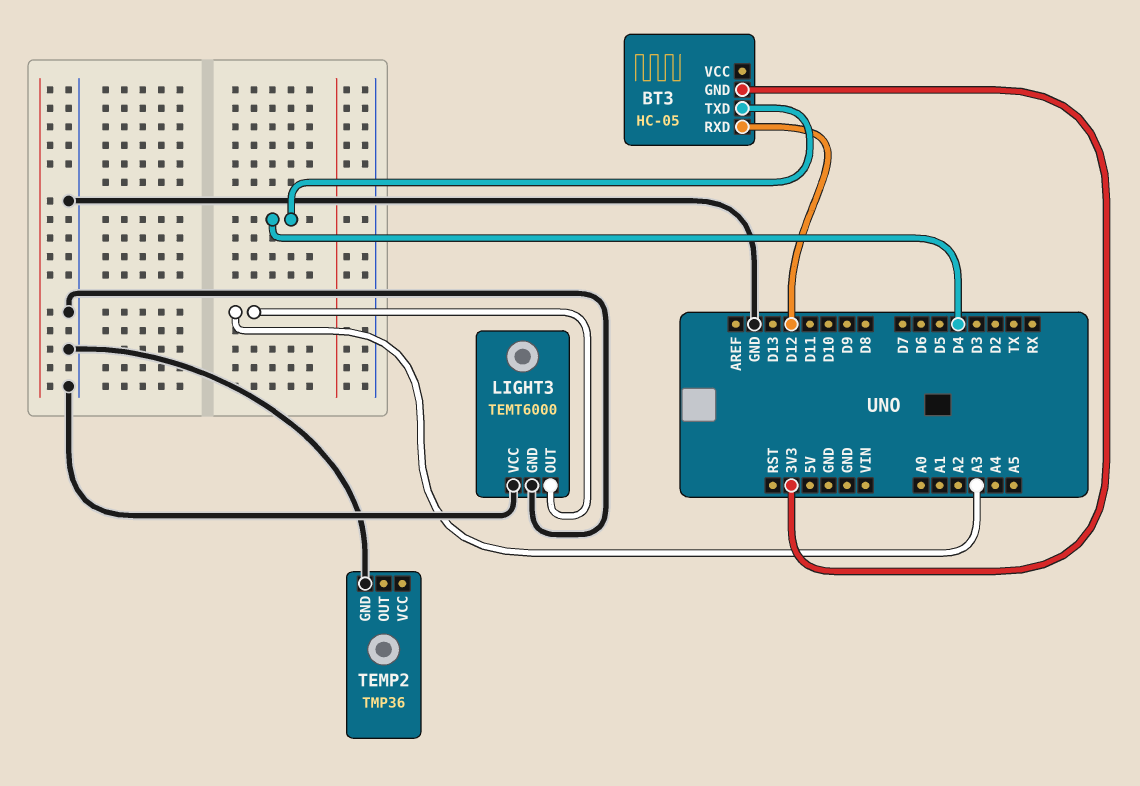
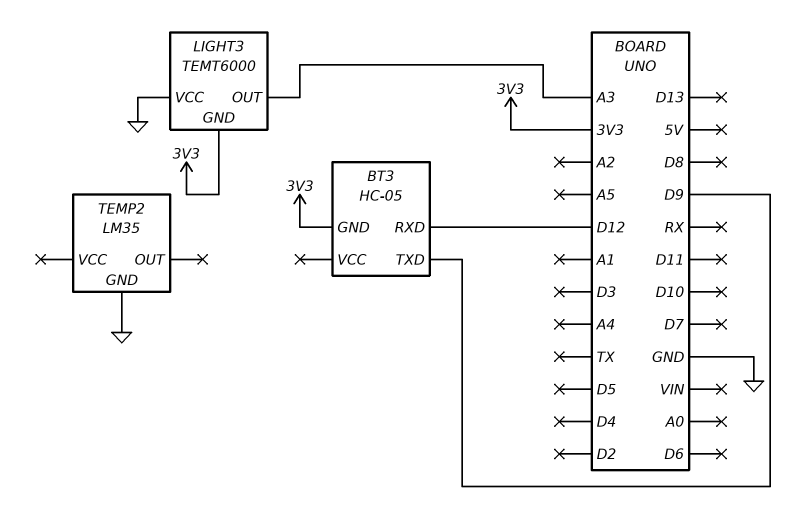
BT3 pin TXD: D4 -> D9
LIGHT3 pin GND: GND -> 3V3
TEMP2: TMP36 -> LM35

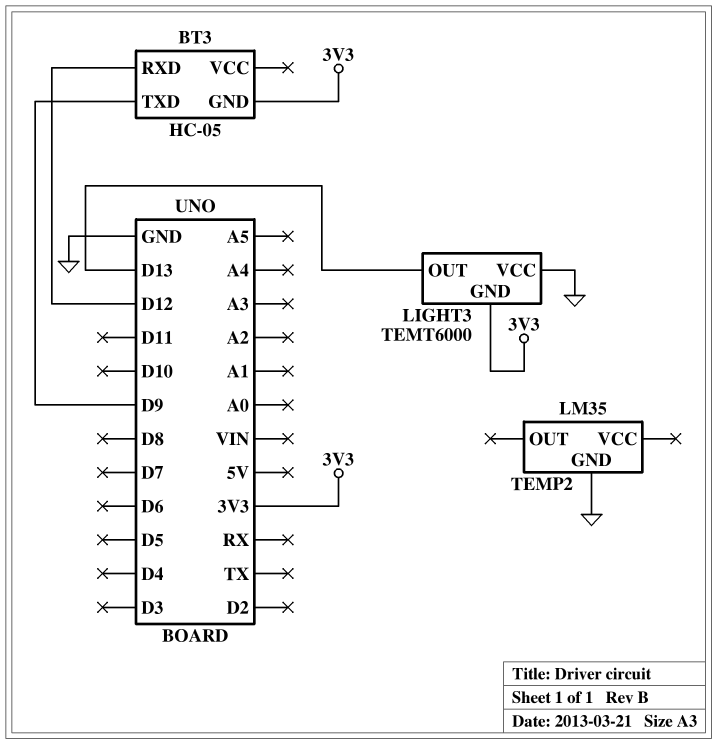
LIGHT3 pin OUT: A3 -> D13

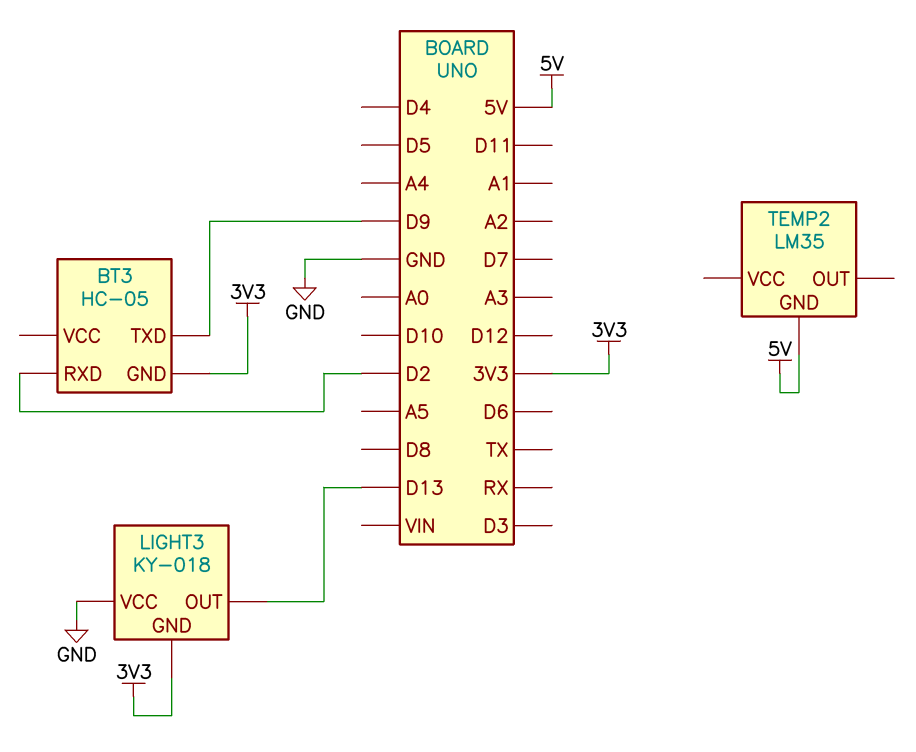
BT3 pin RXD: D12 -> D2
LIGHT3: TEMT6000 -> KY-018
TEMP2 pin GND: GND -> 5V

